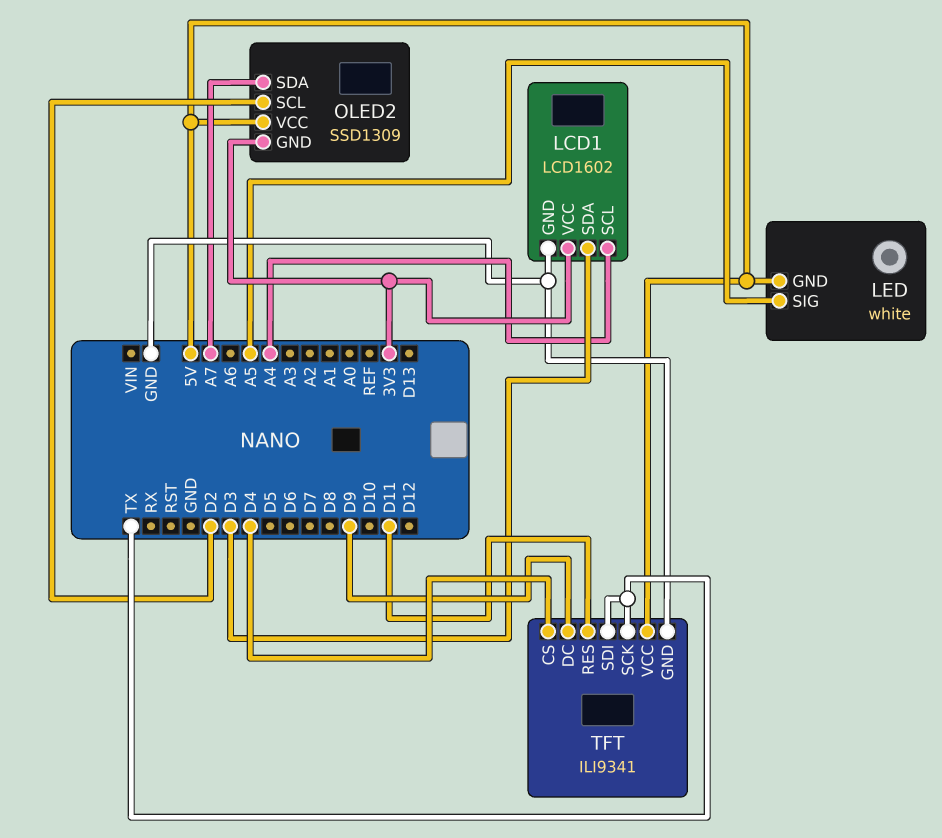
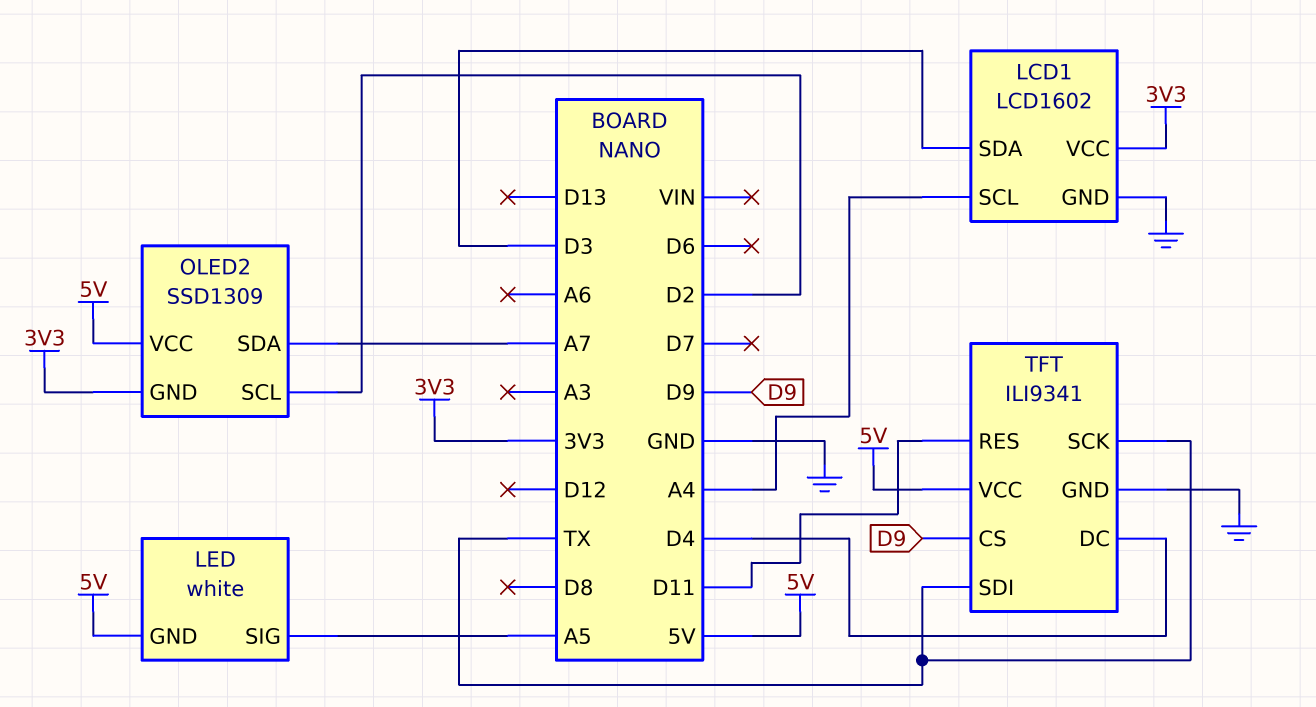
TFT pin CS: D4 -> D9
TFT pin DC: D9 -> D4

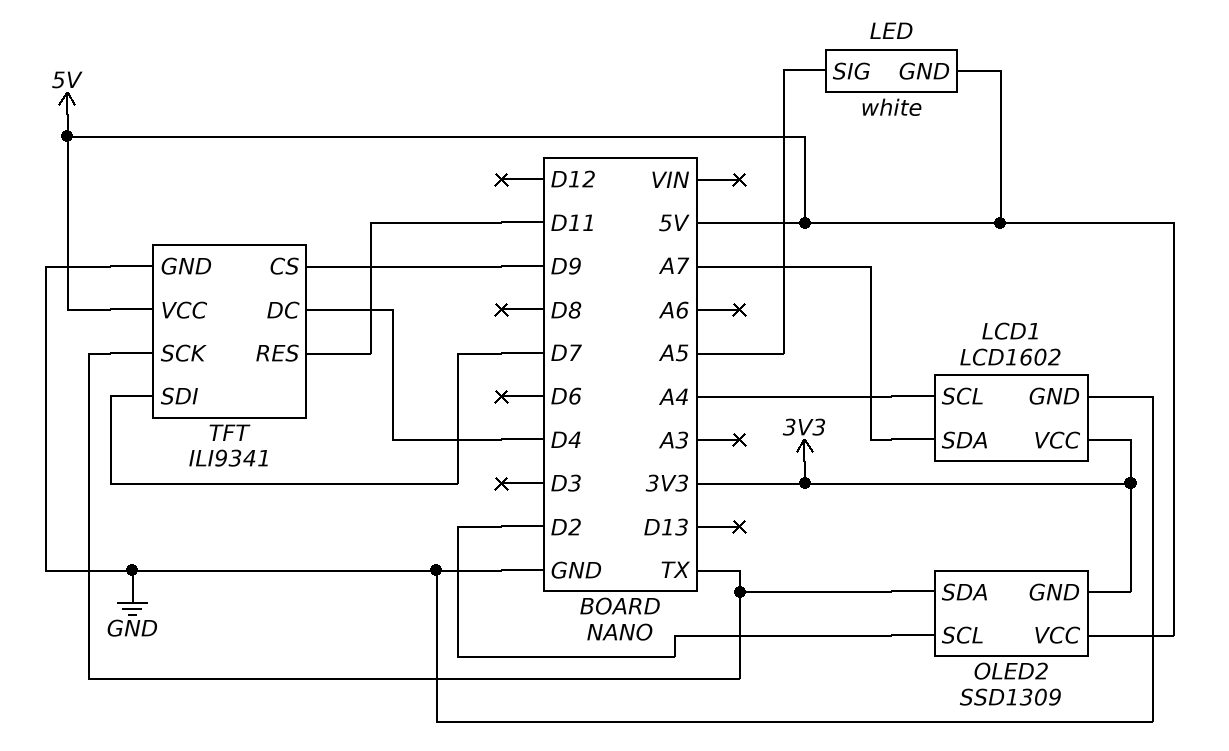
LCD1 pin SDA: D3 -> A7
OLED2 pin SDA: A7 -> TX
TFT pin SDI: TX -> D7

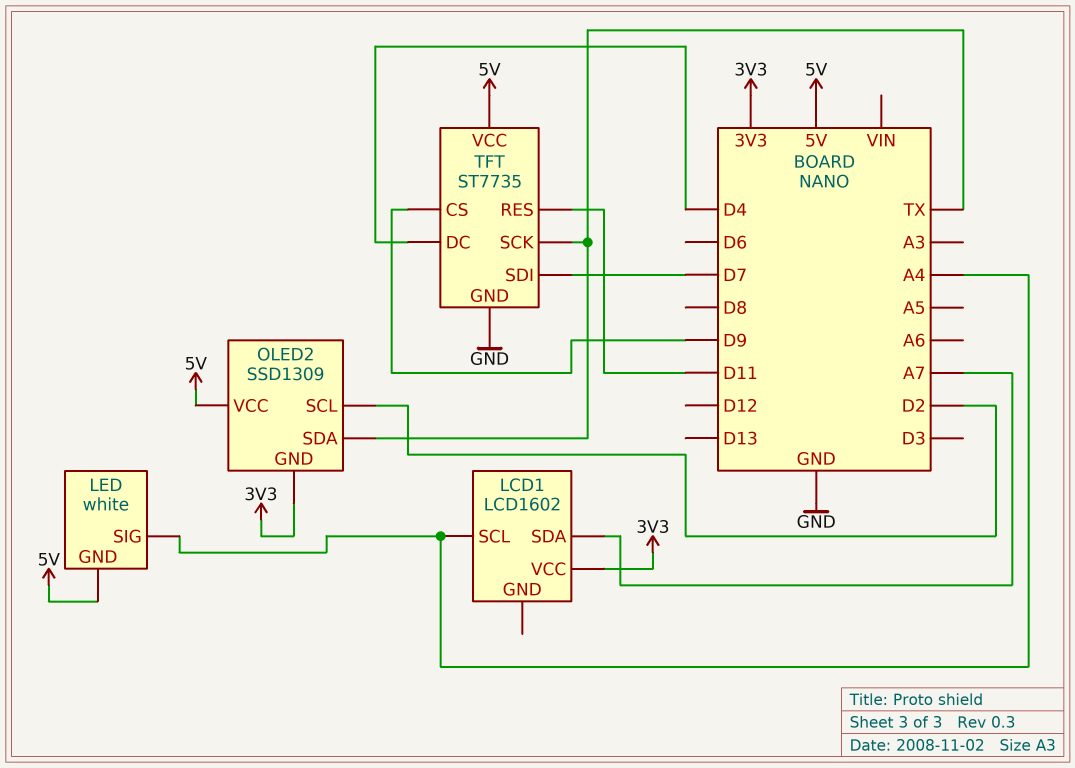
LCD1 pin GND: GND -> none
LED pin SIG: A5 -> A4
TFT: ILI9341 -> ST7735

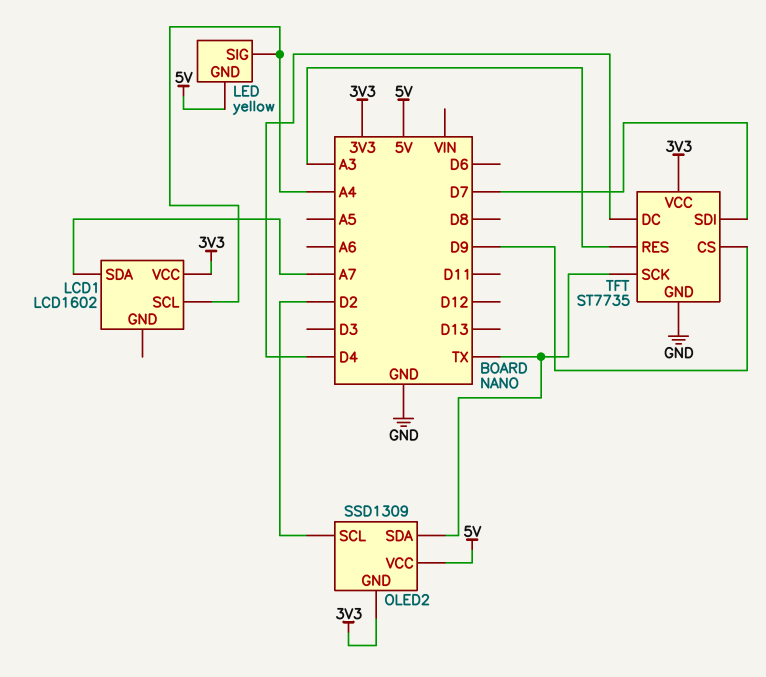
LED: white -> yellow
TFT pin RES: D11 -> A3
TFT pin VCC: 5V -> 3V3

